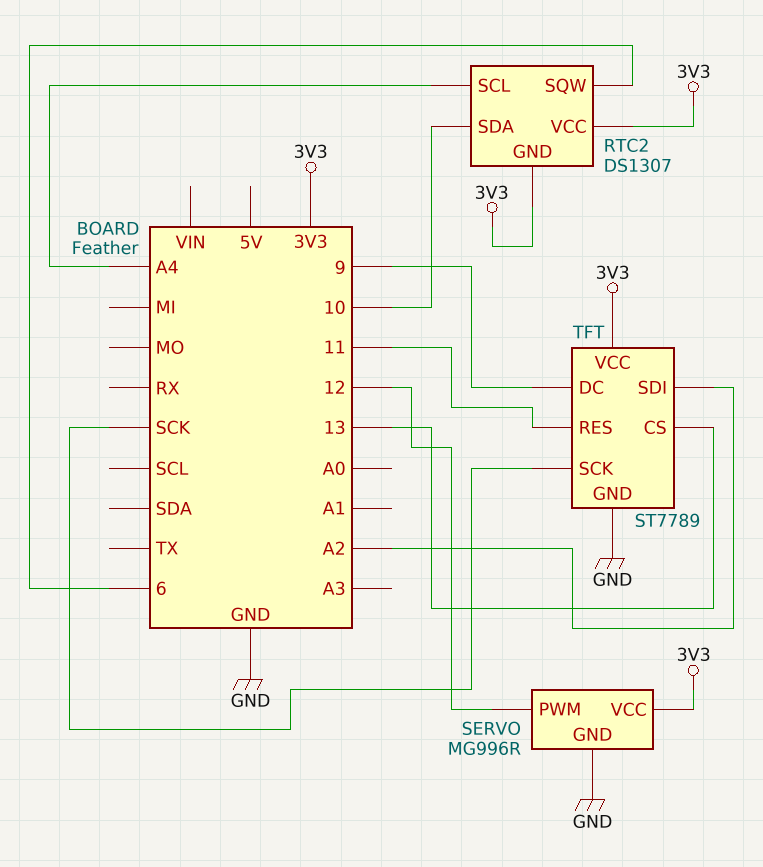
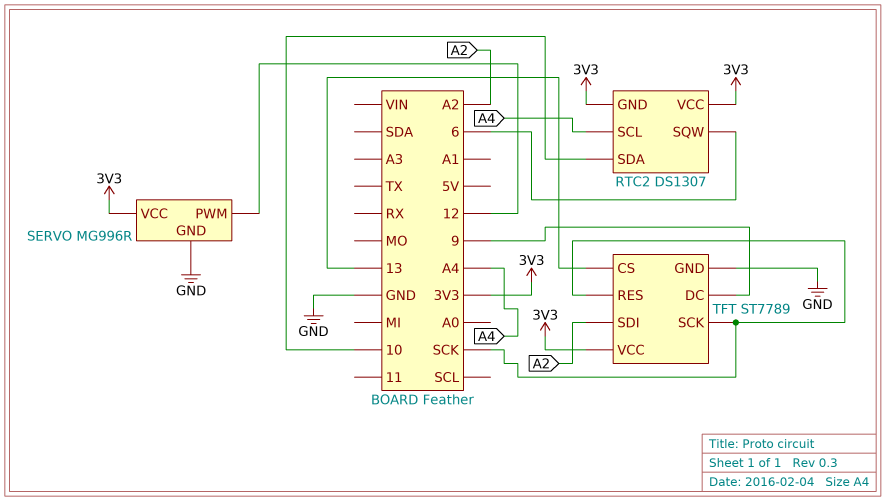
TFT pin RES: 11 -> SCK

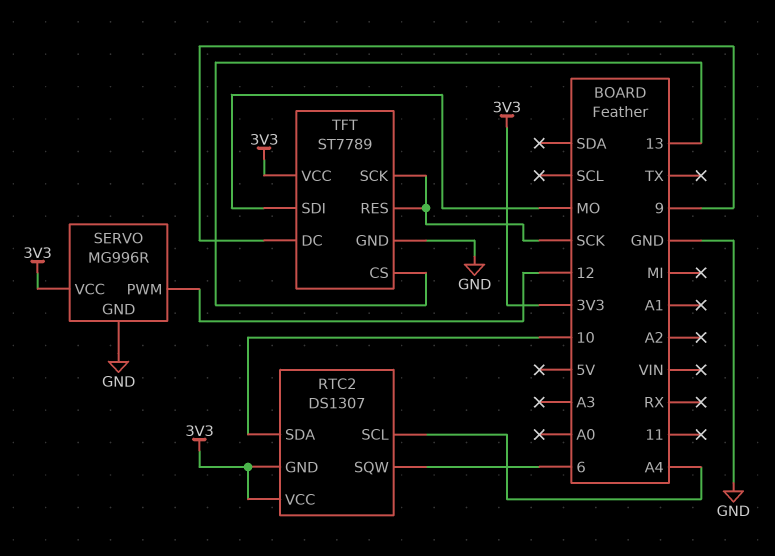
TFT pin SDI: A2 -> MO

